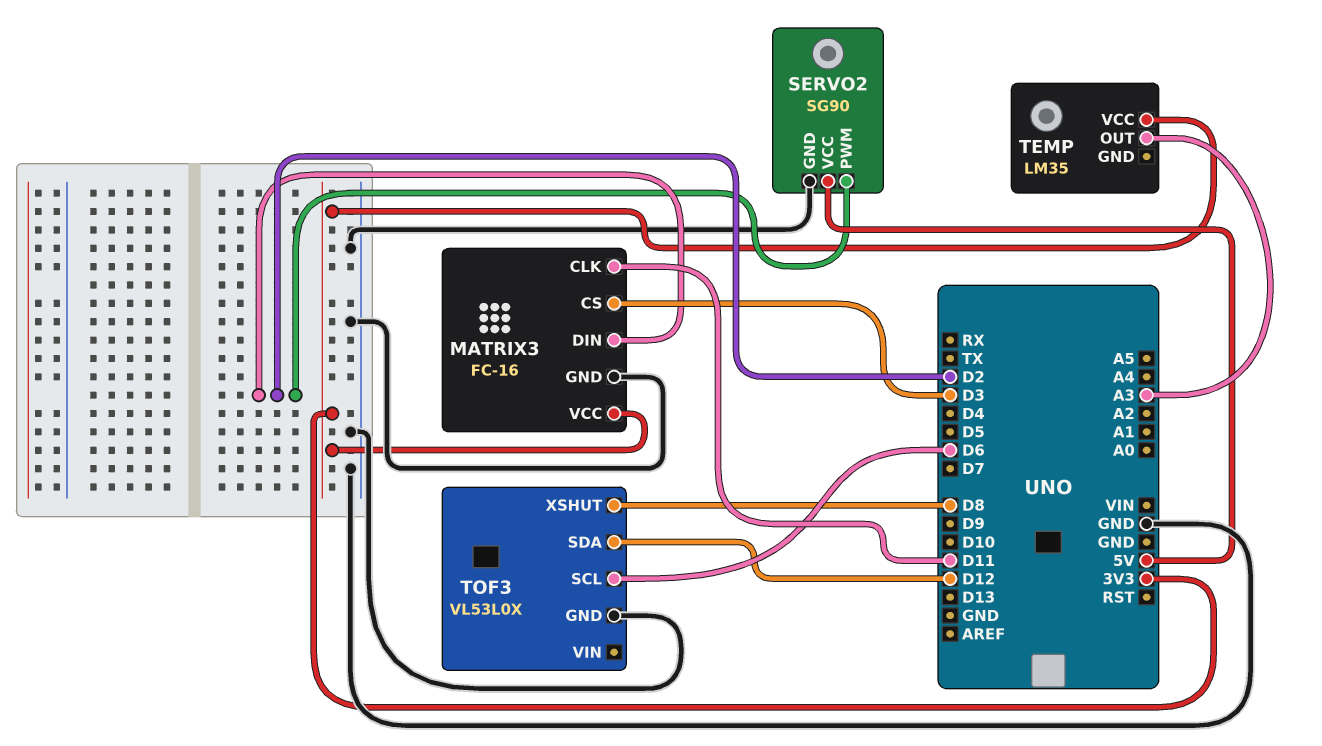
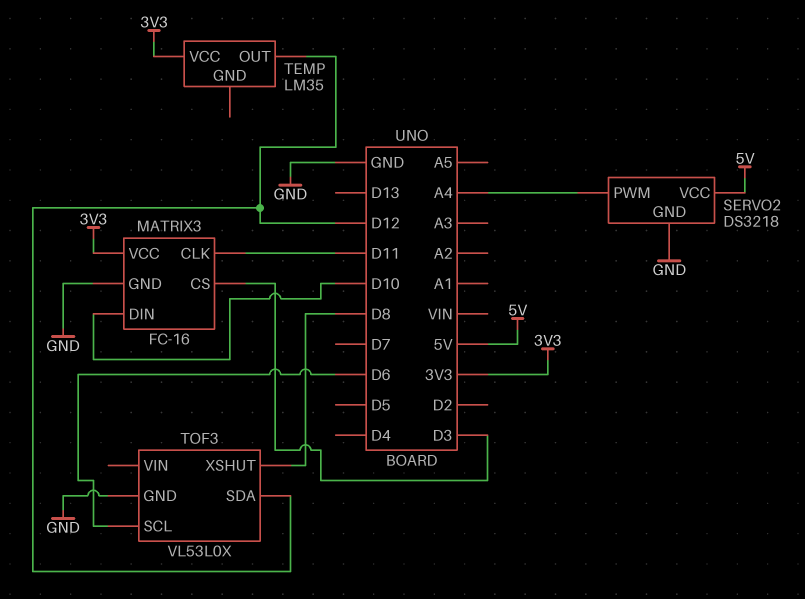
MATRIX3 pin DIN: D2 -> D10
SERVO2: SG90 -> DS3218
SERVO2 pin PWM: D2 -> A4
TEMP pin OUT: A3 -> D12

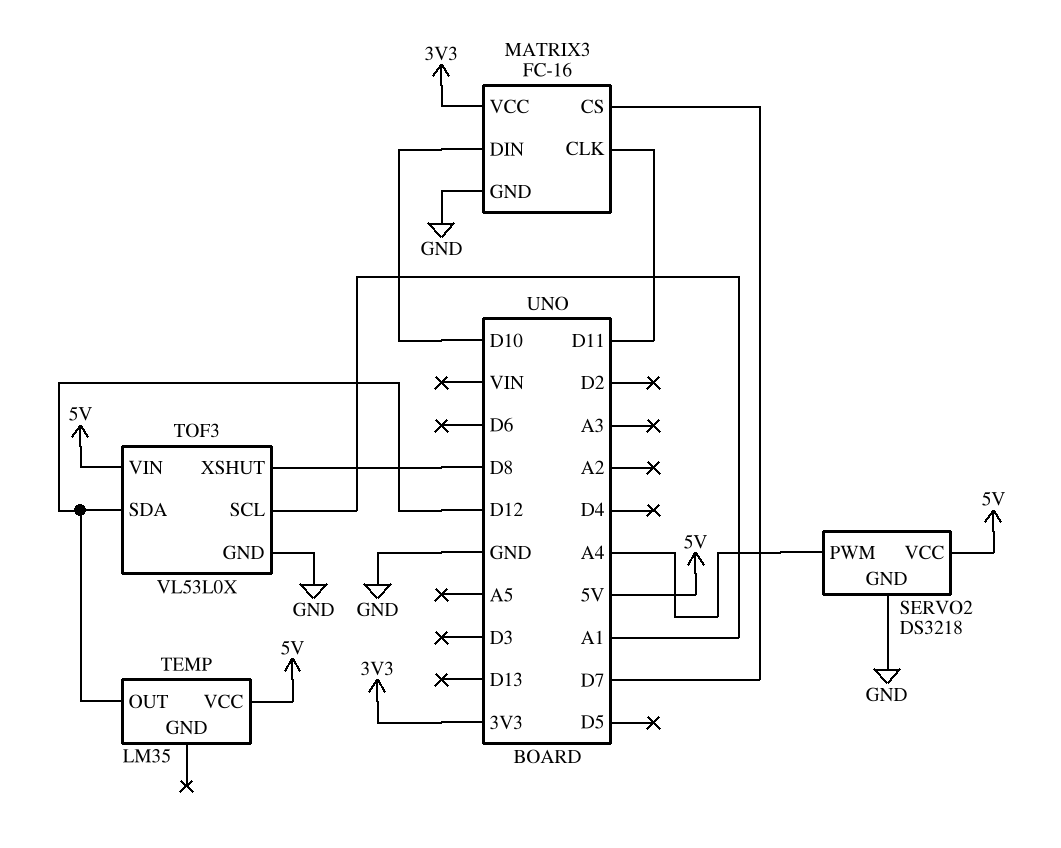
MATRIX3 pin CS: D3 -> D7
TEMP pin VCC: 3V3 -> 5V
TOF3 pin SCL: D6 -> A1
TOF3 pin VIN: none -> 5V

